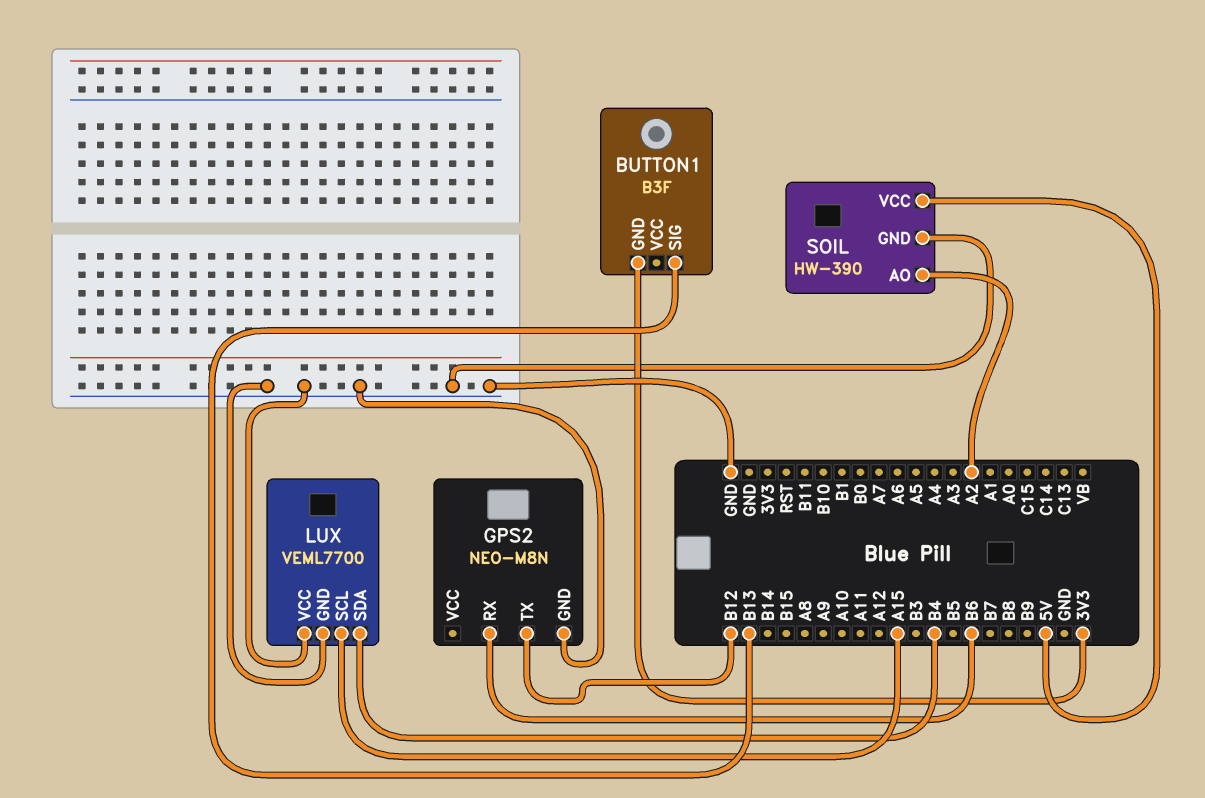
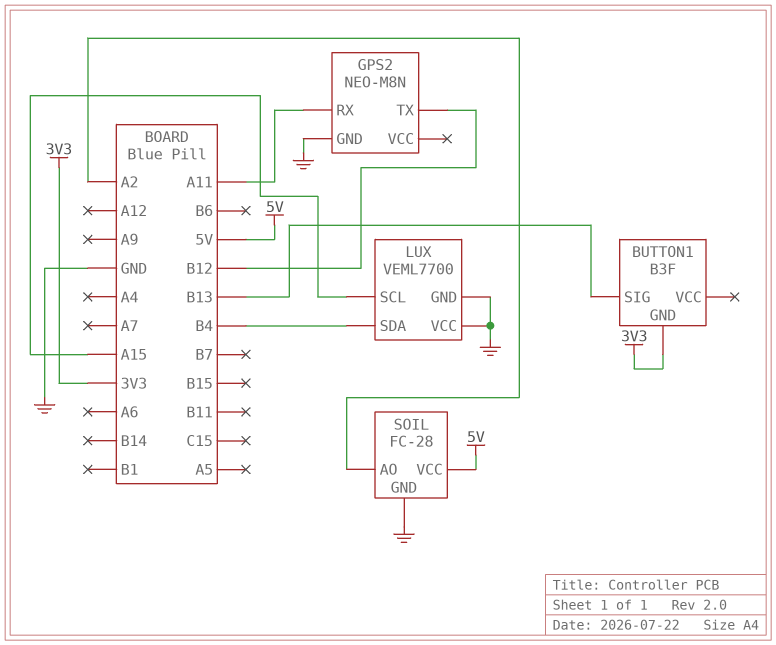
GPS2 pin RX: B6 -> A11
SOIL: HW-390 -> FC-28

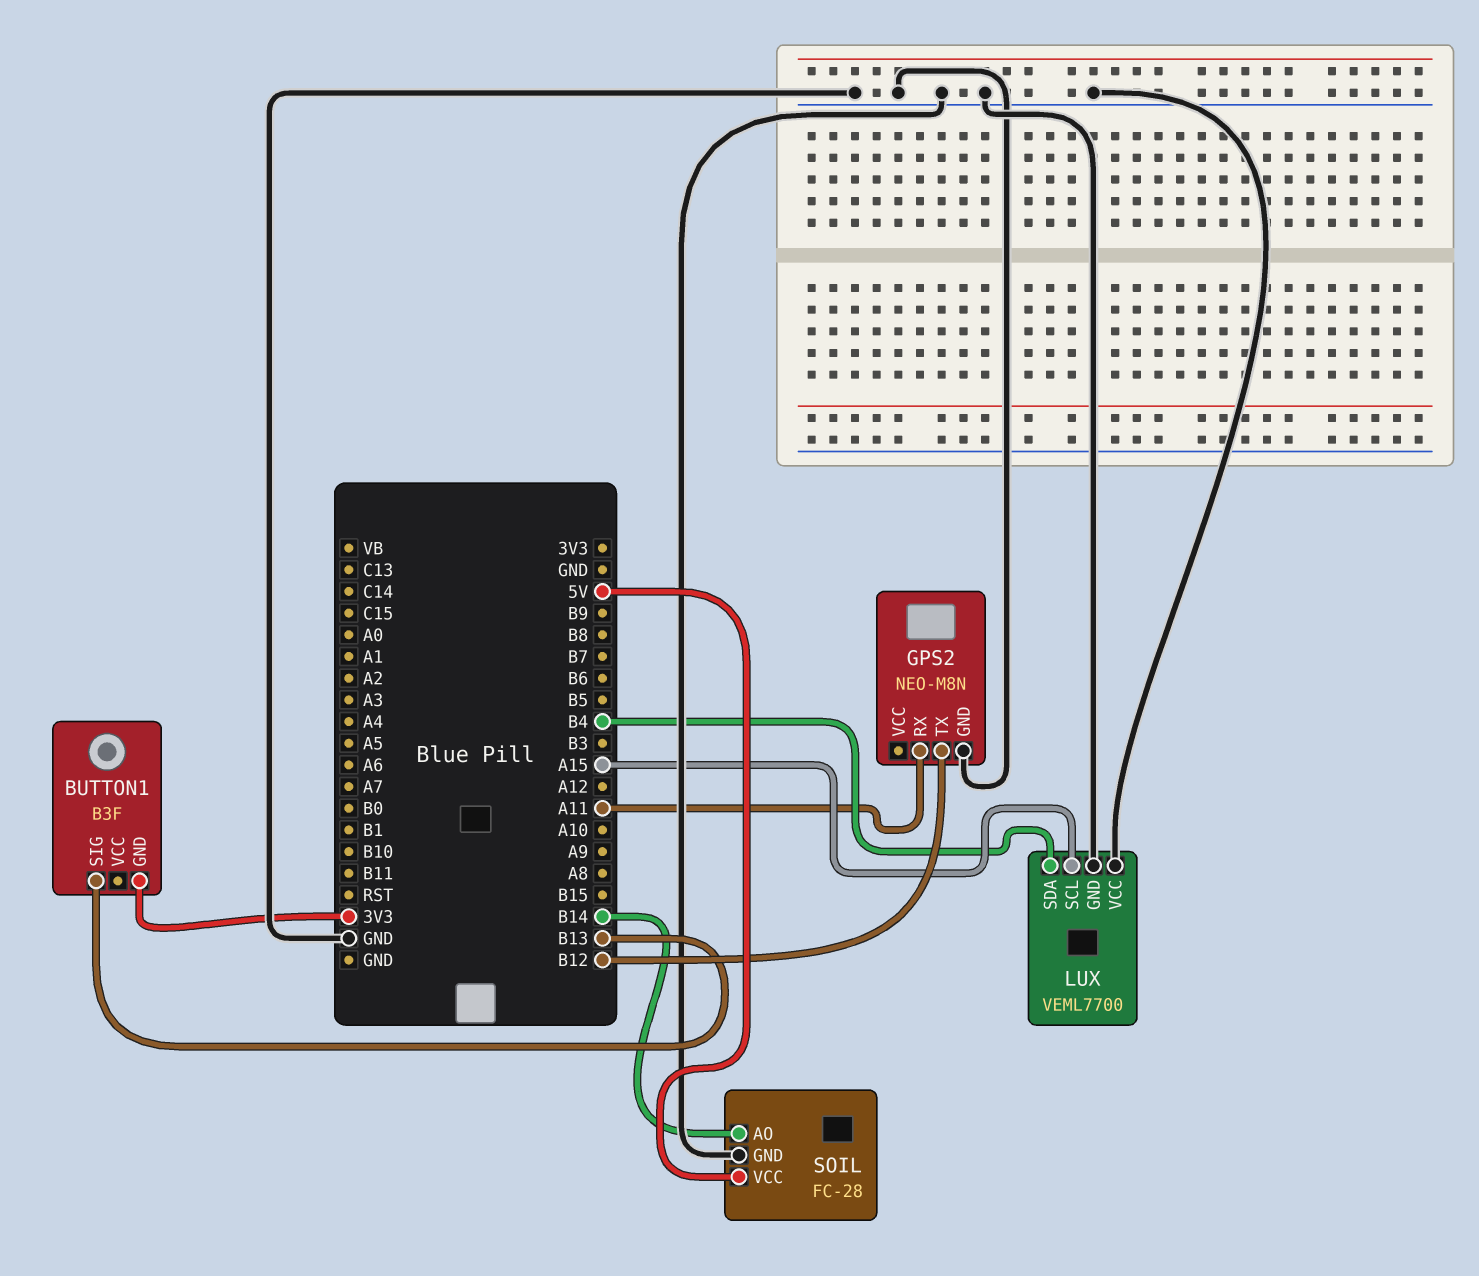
SOIL pin AO: A2 -> B14

